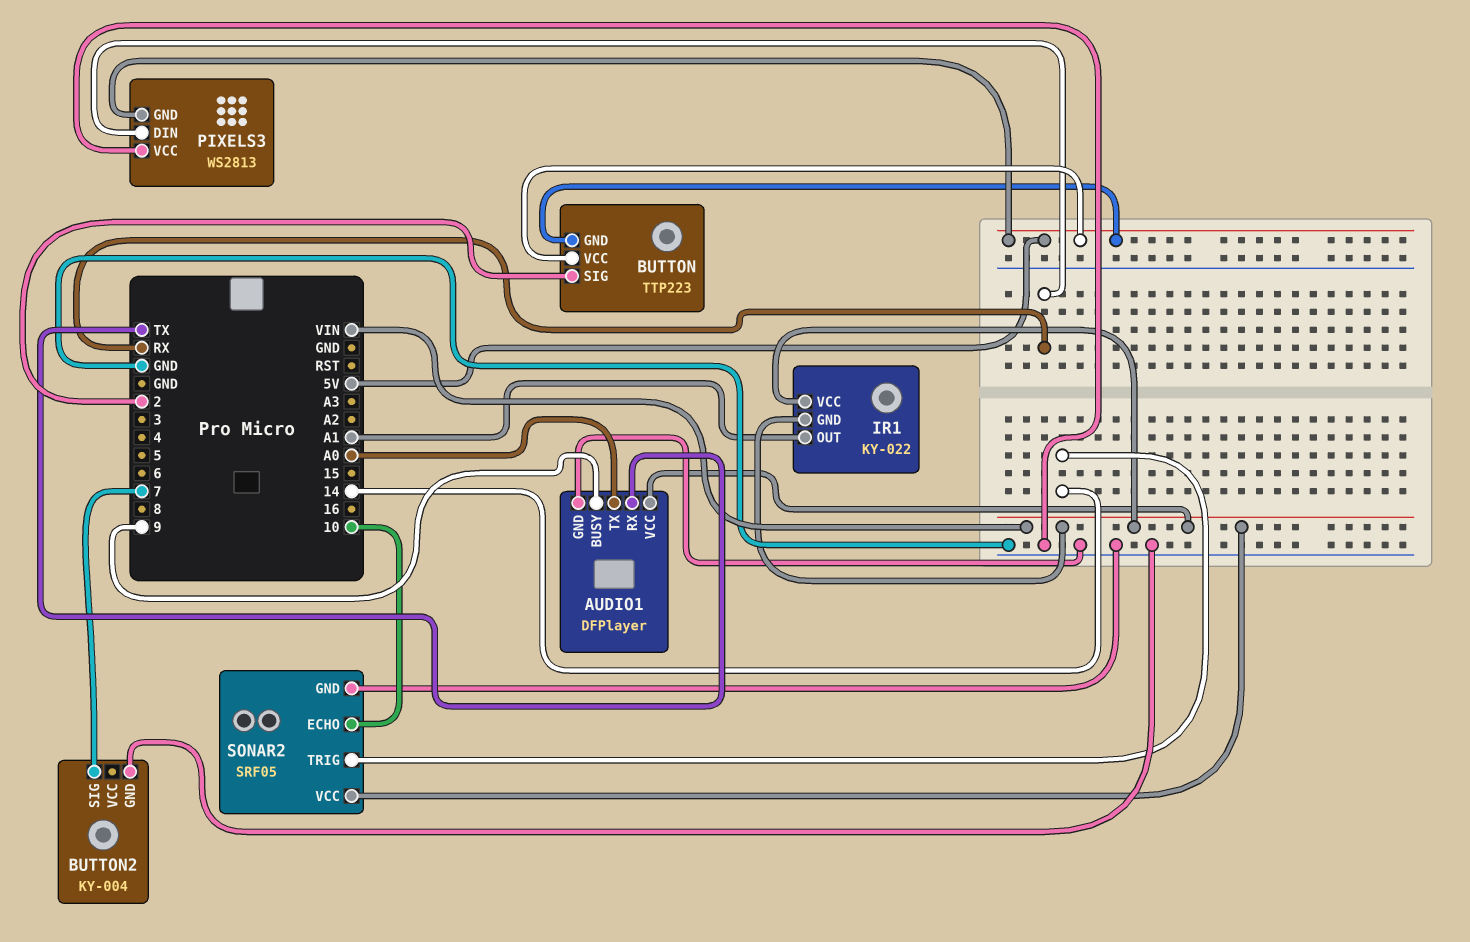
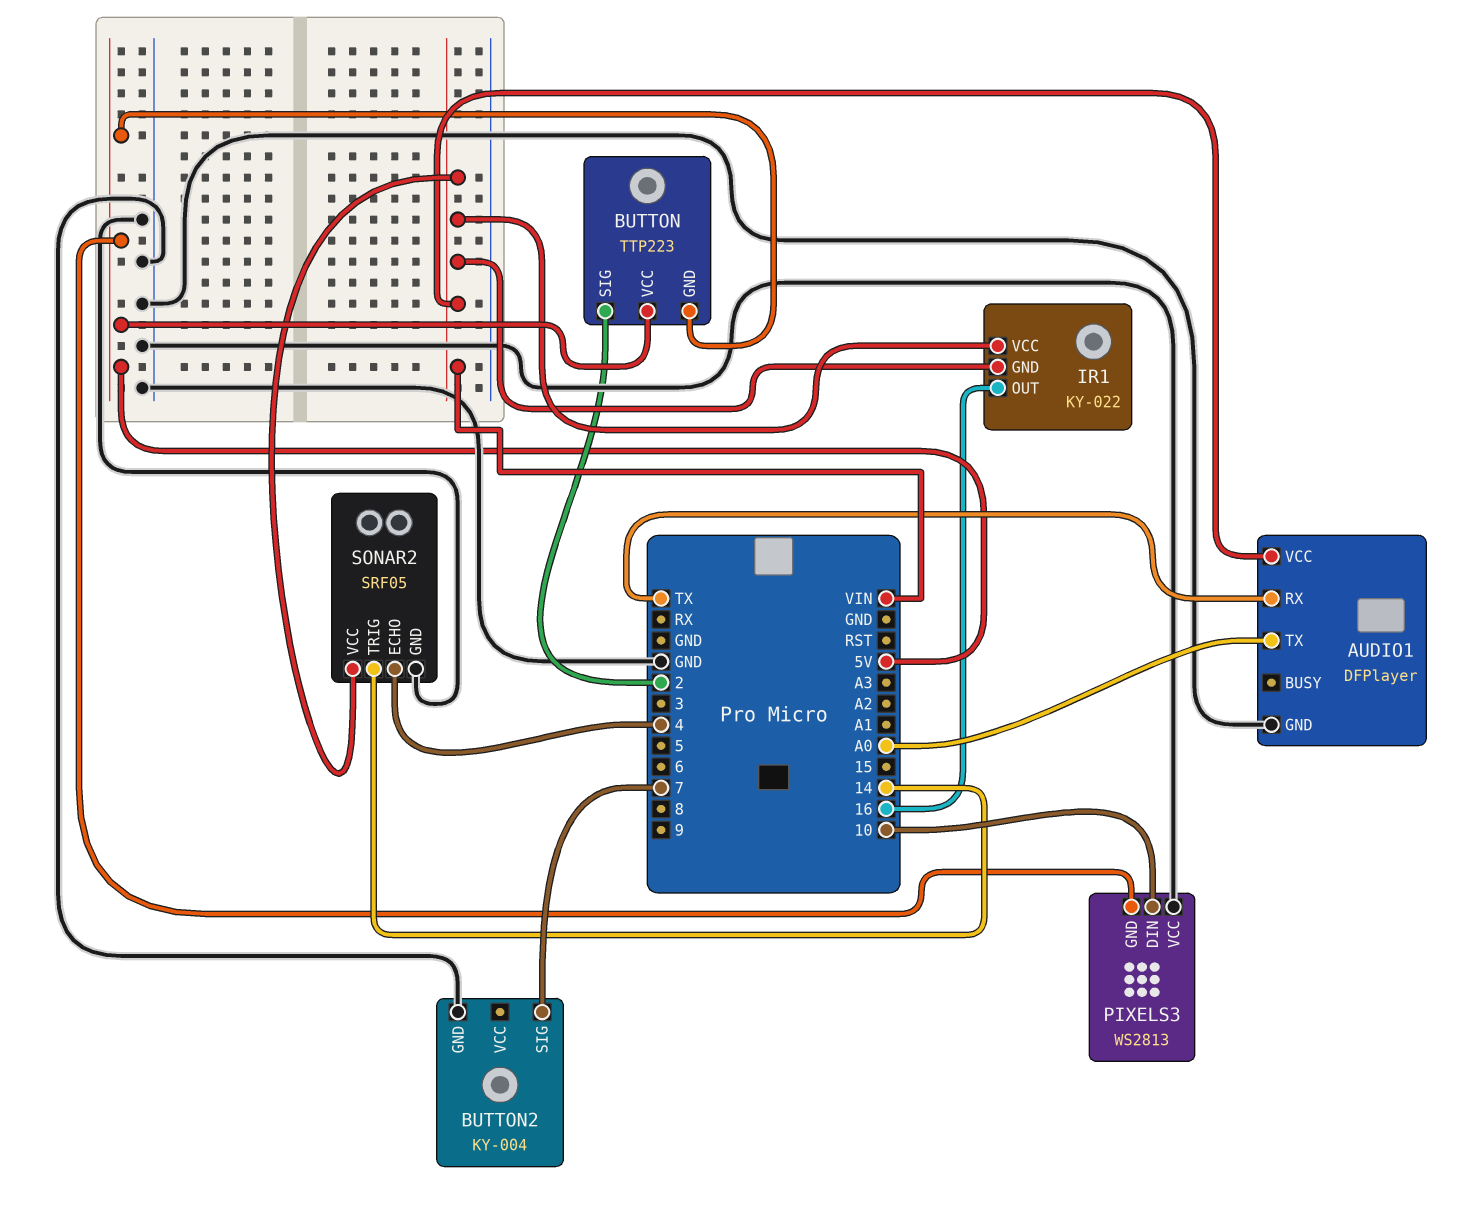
AUDIO1 pin BUSY: 9 -> none
IR1 pin OUT: A1 -> 16
PIXELS3 pin DIN: RX -> 10
SONAR2 pin ECHO: 10 -> 4

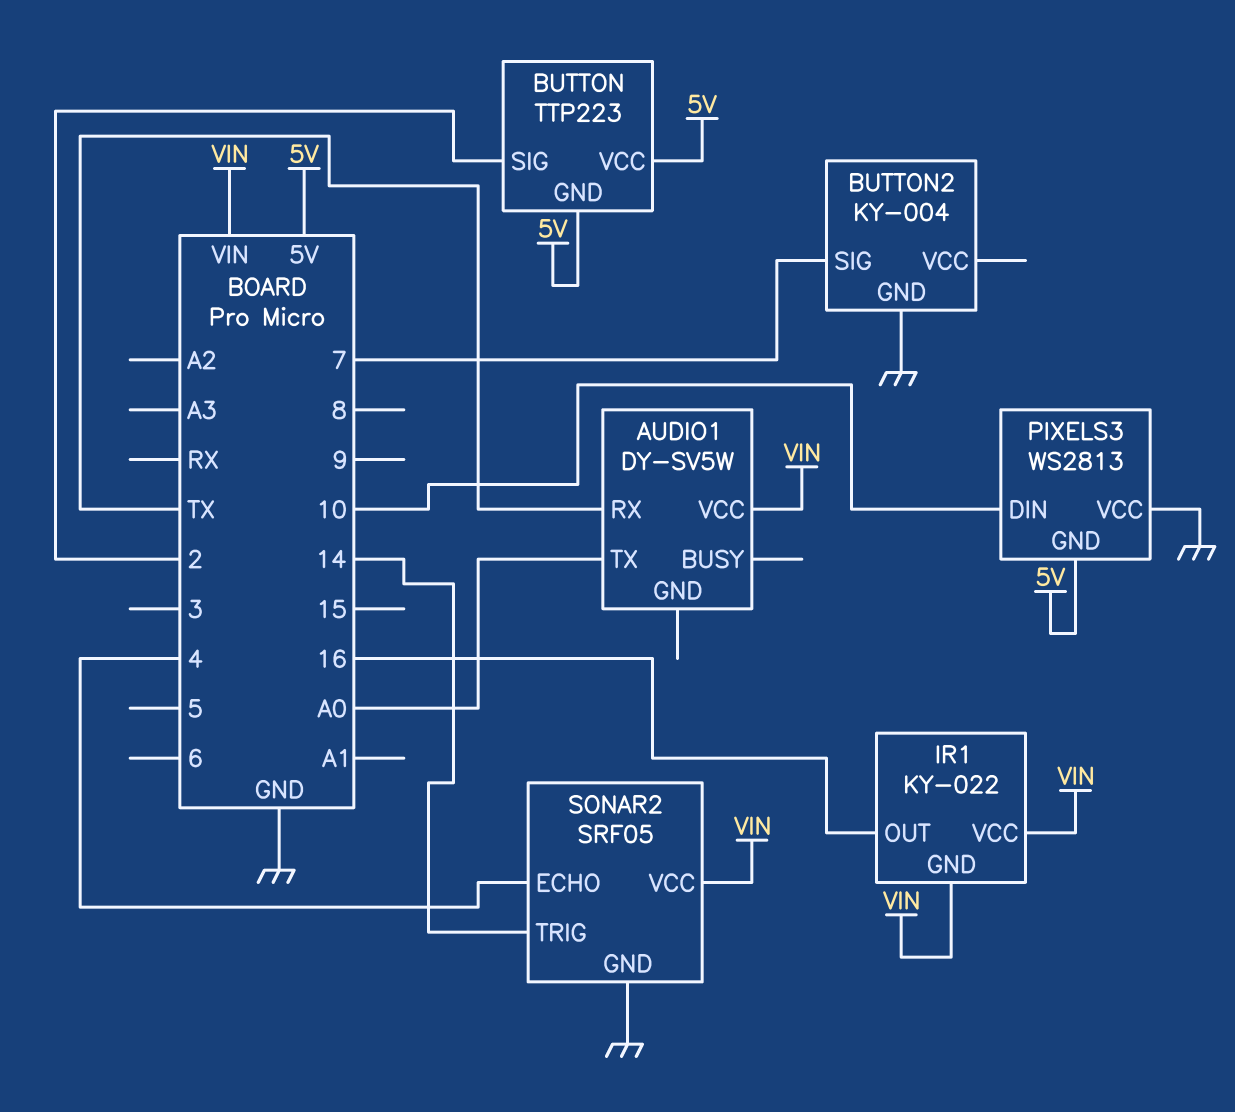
AUDIO1: DFPlayer -> DY-SV5W
AUDIO1 pin GND: GND -> none

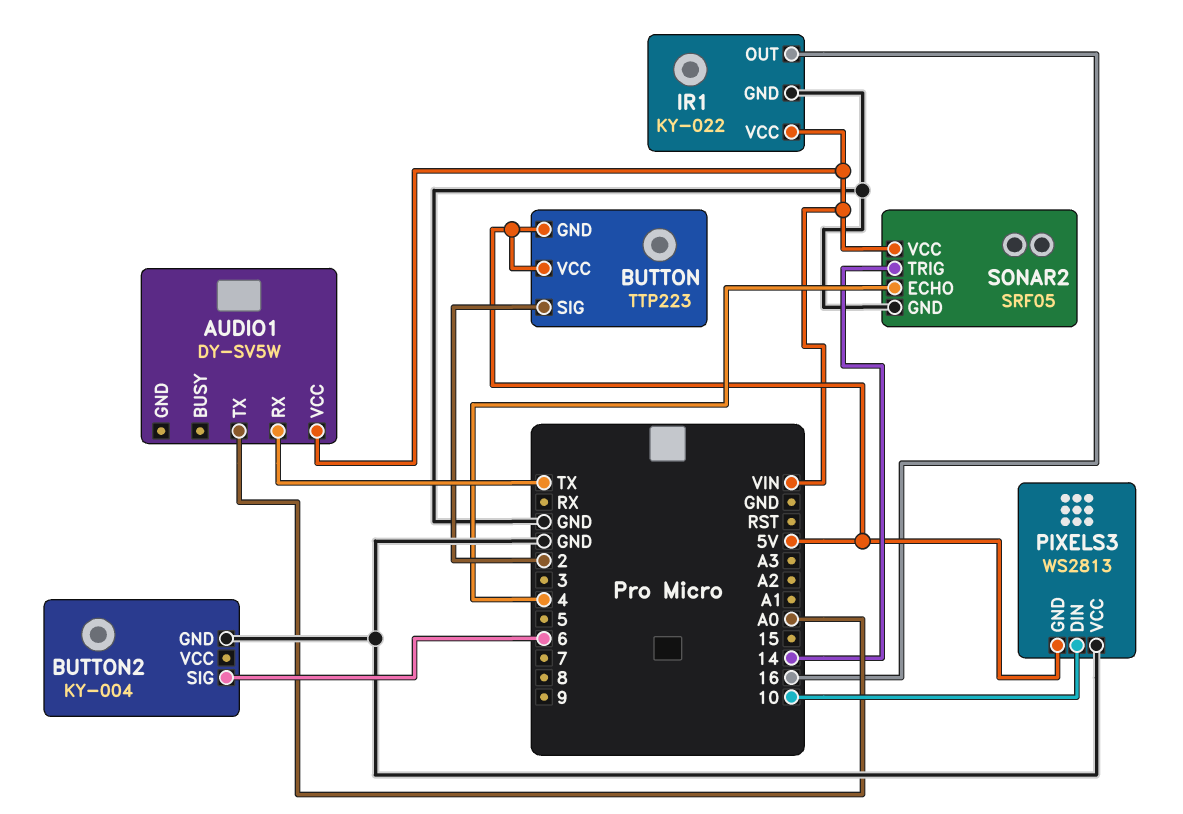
BUTTON2 pin SIG: 7 -> 6
IR1 pin GND: VIN -> GND

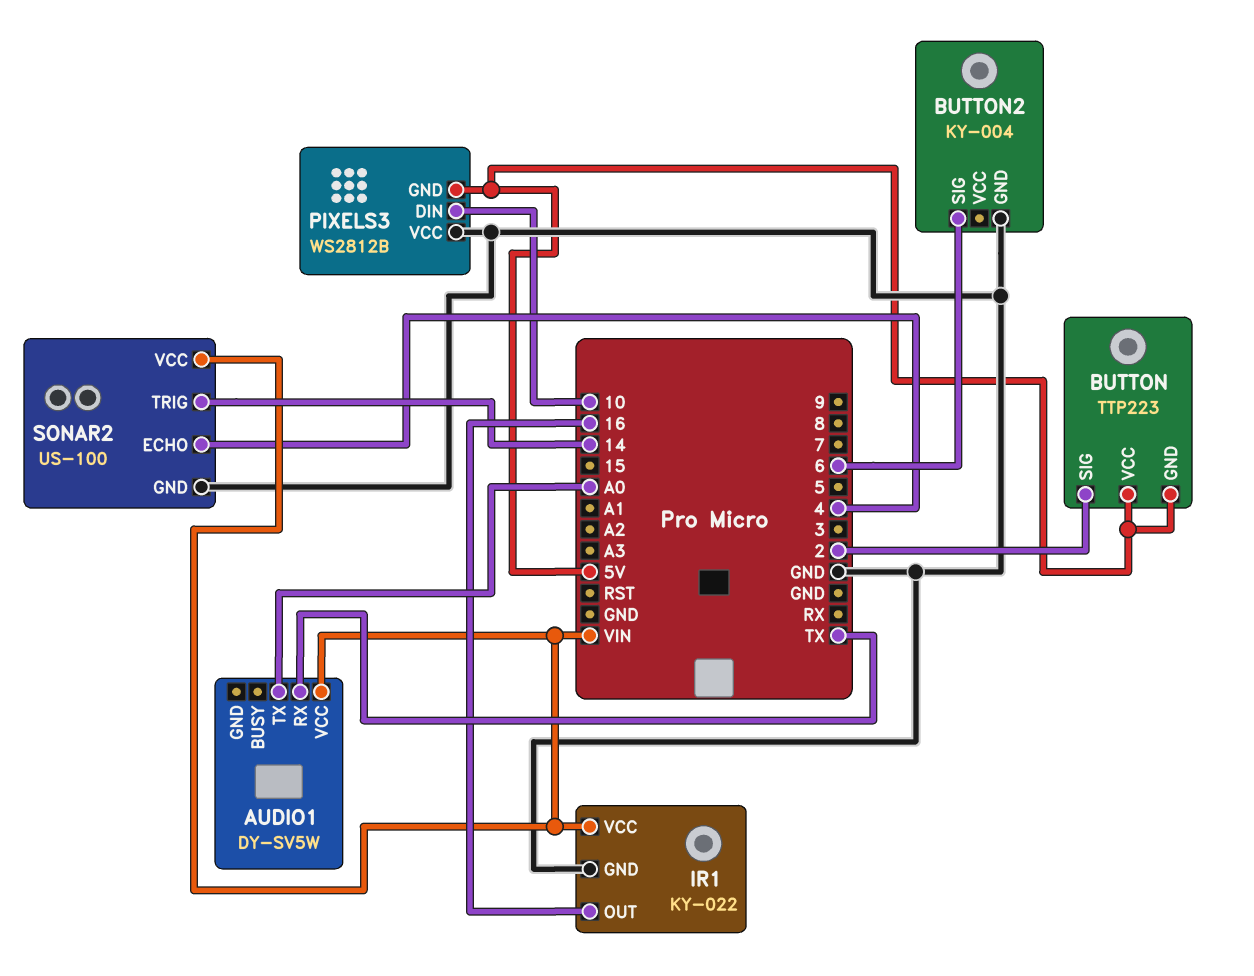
PIXELS3: WS2813 -> WS2812B
SONAR2: SRF05 -> US-100

